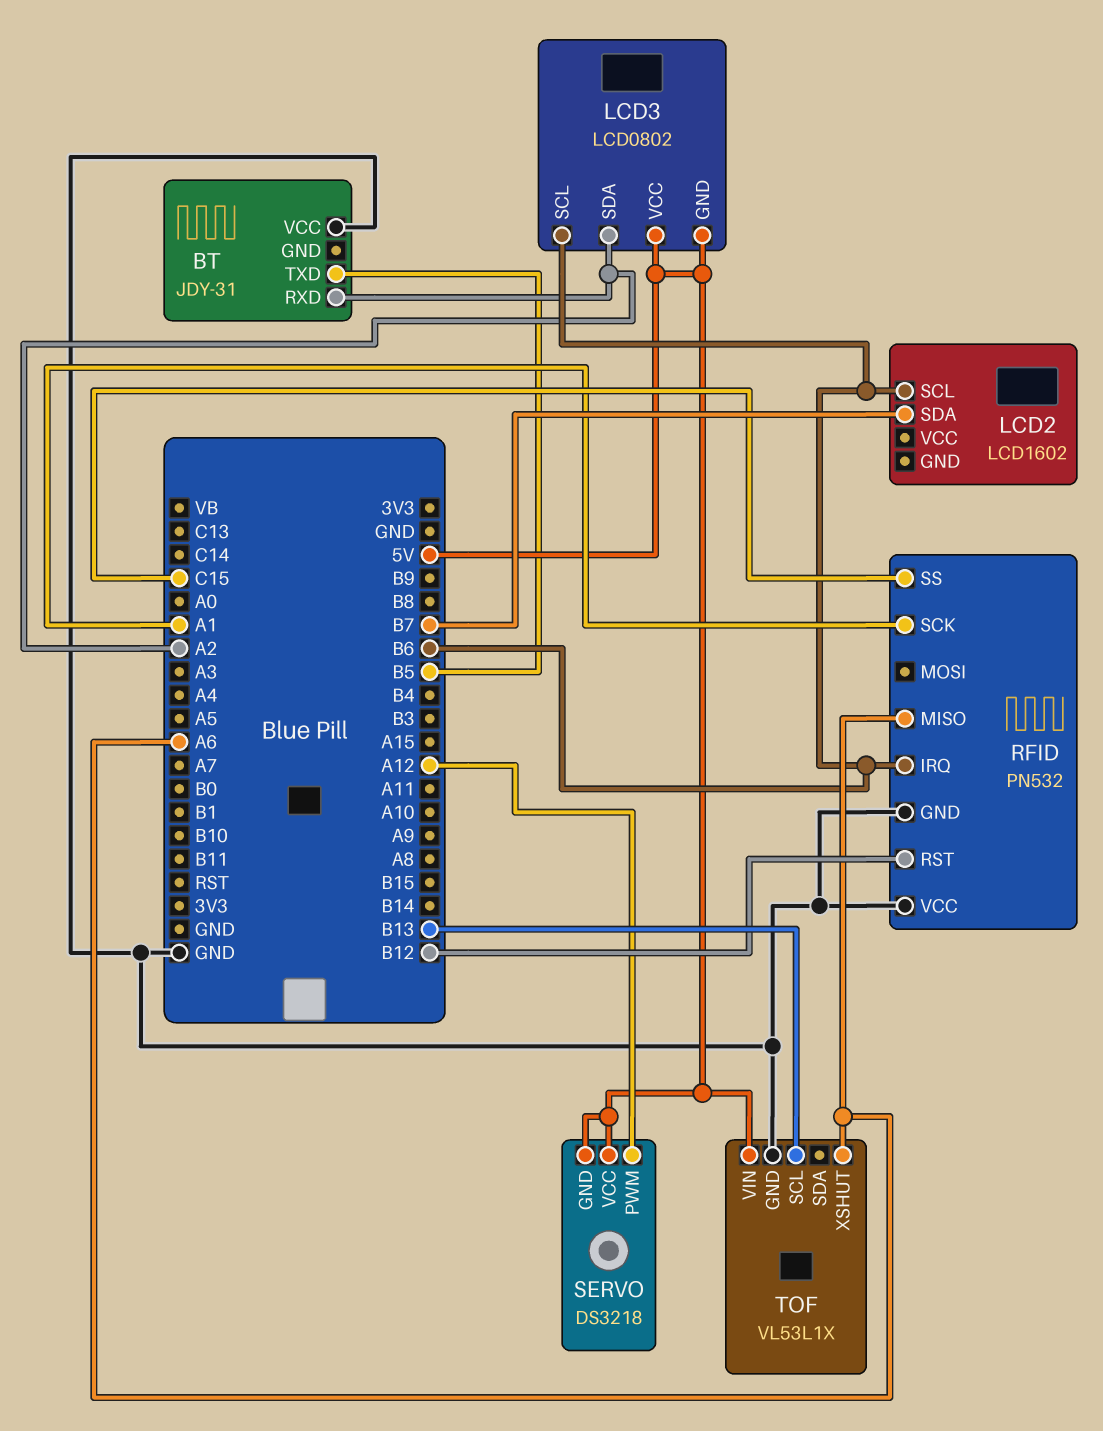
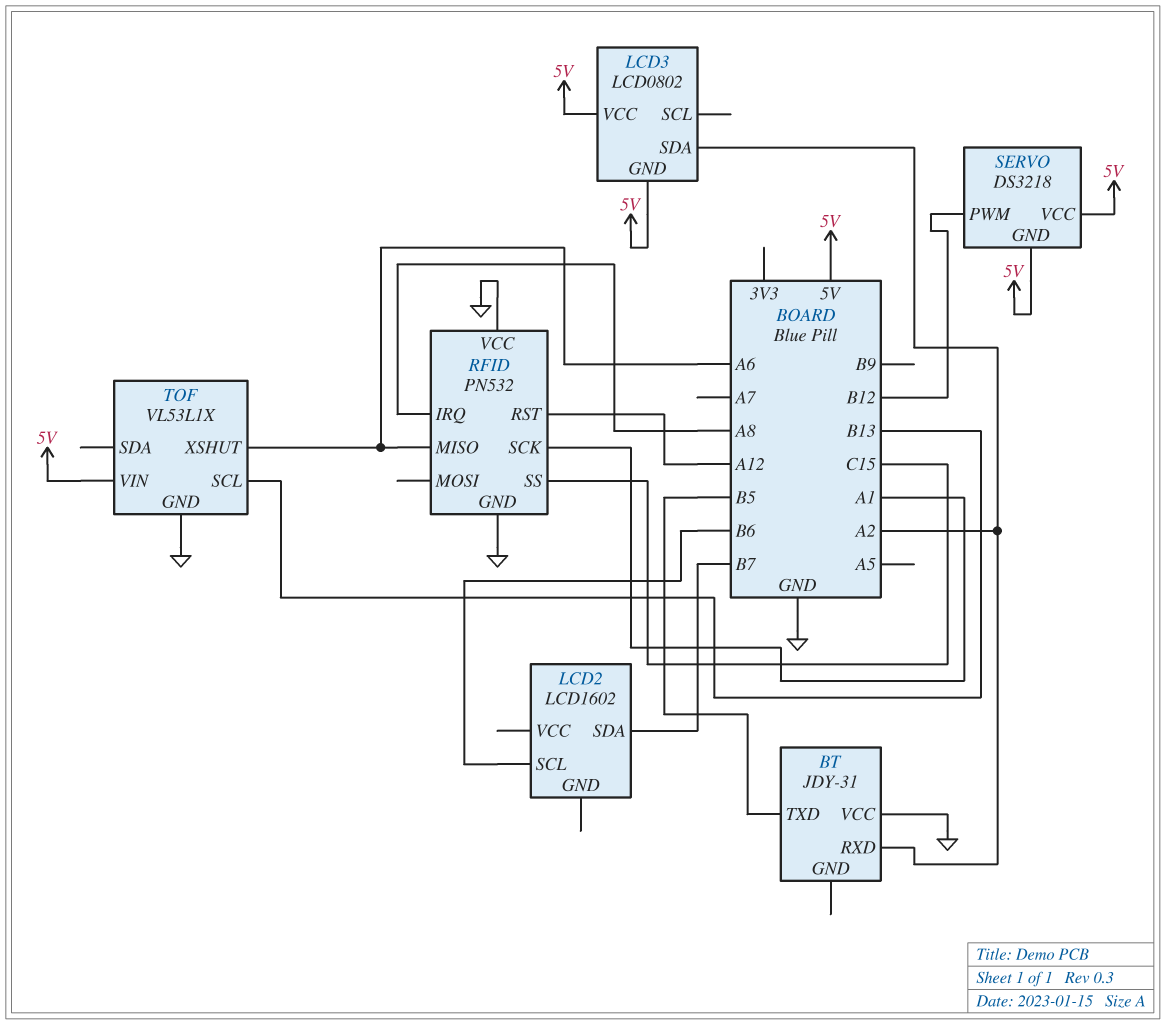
LCD3 pin SCL: B6 -> none
RFID pin IRQ: B6 -> A8
RFID pin RST: B12 -> A12
SERVO pin PWM: A12 -> B12

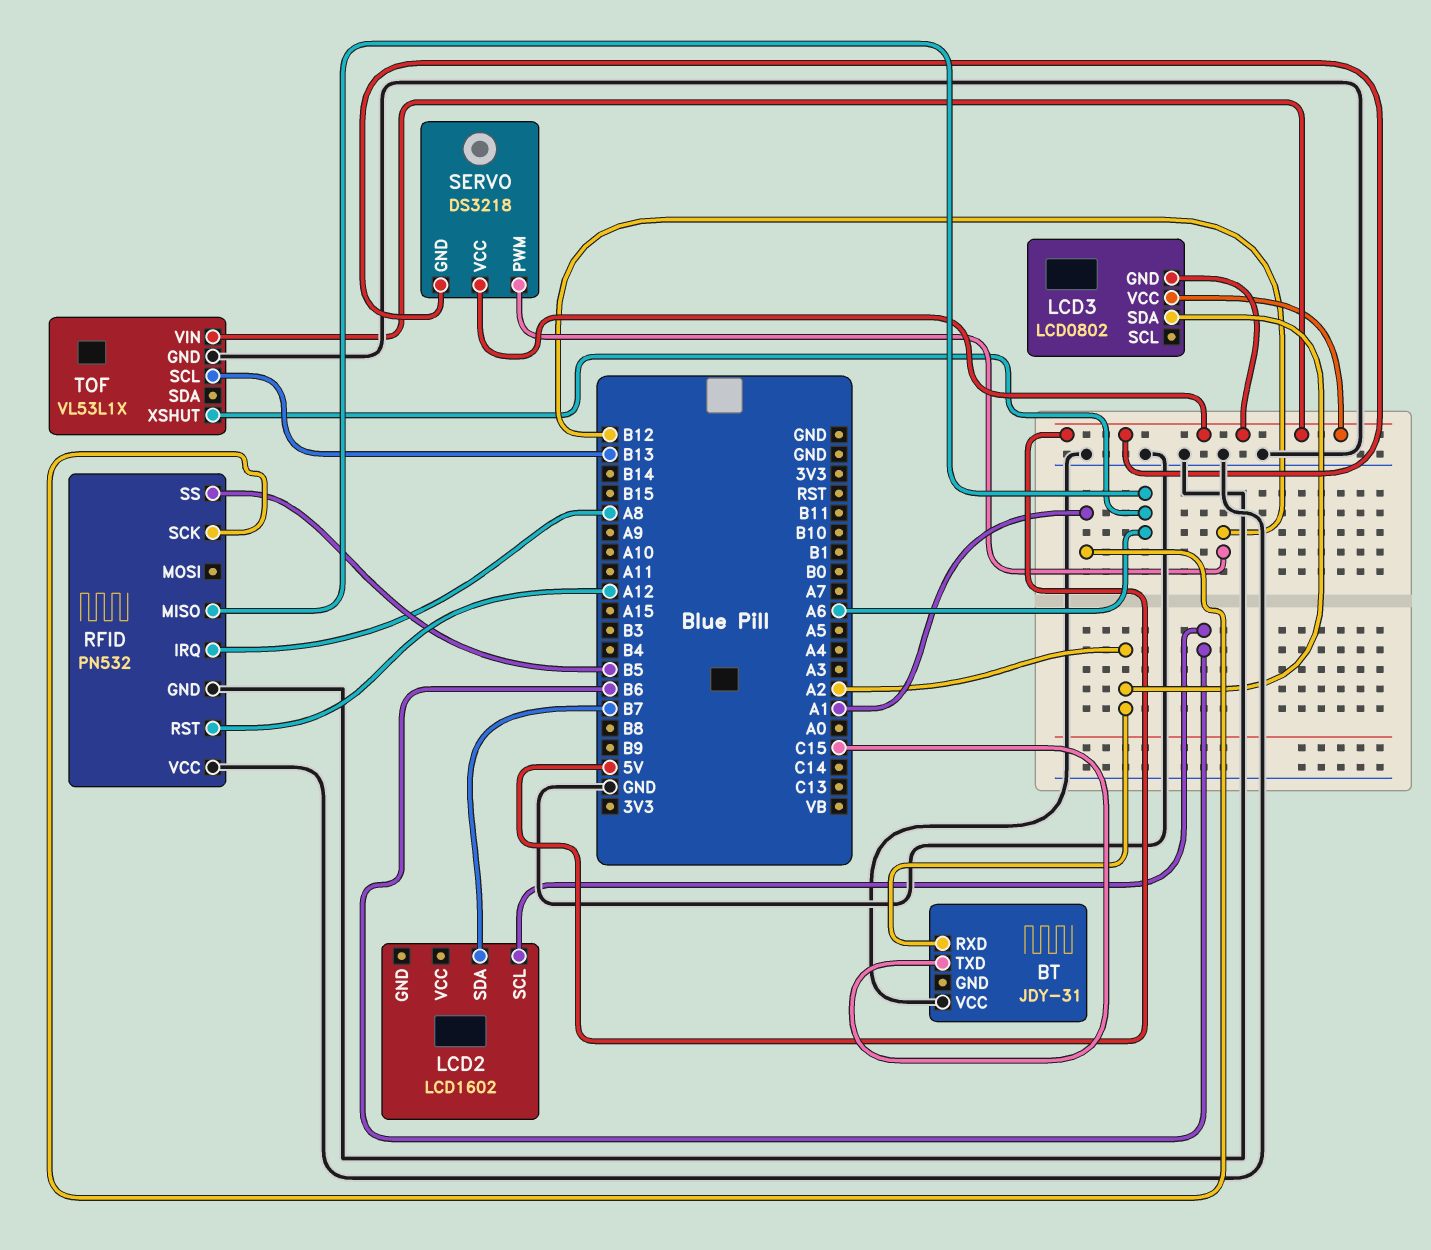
BT pin TXD: B5 -> C15
RFID pin SS: C15 -> B5

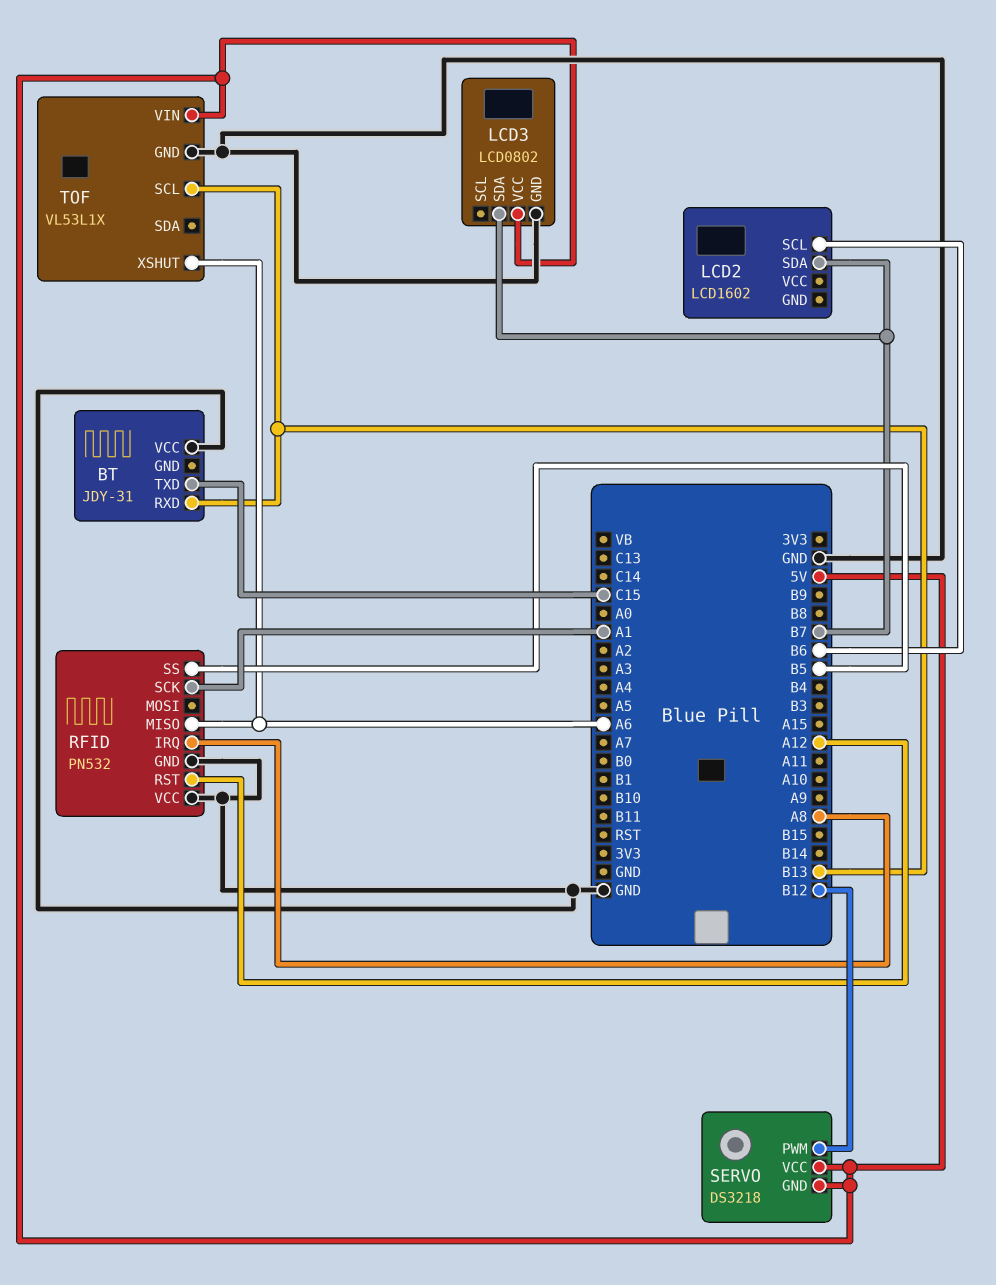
BT pin RXD: A2 -> B13
LCD3 pin GND: 5V -> GND
LCD3 pin SDA: A2 -> B7

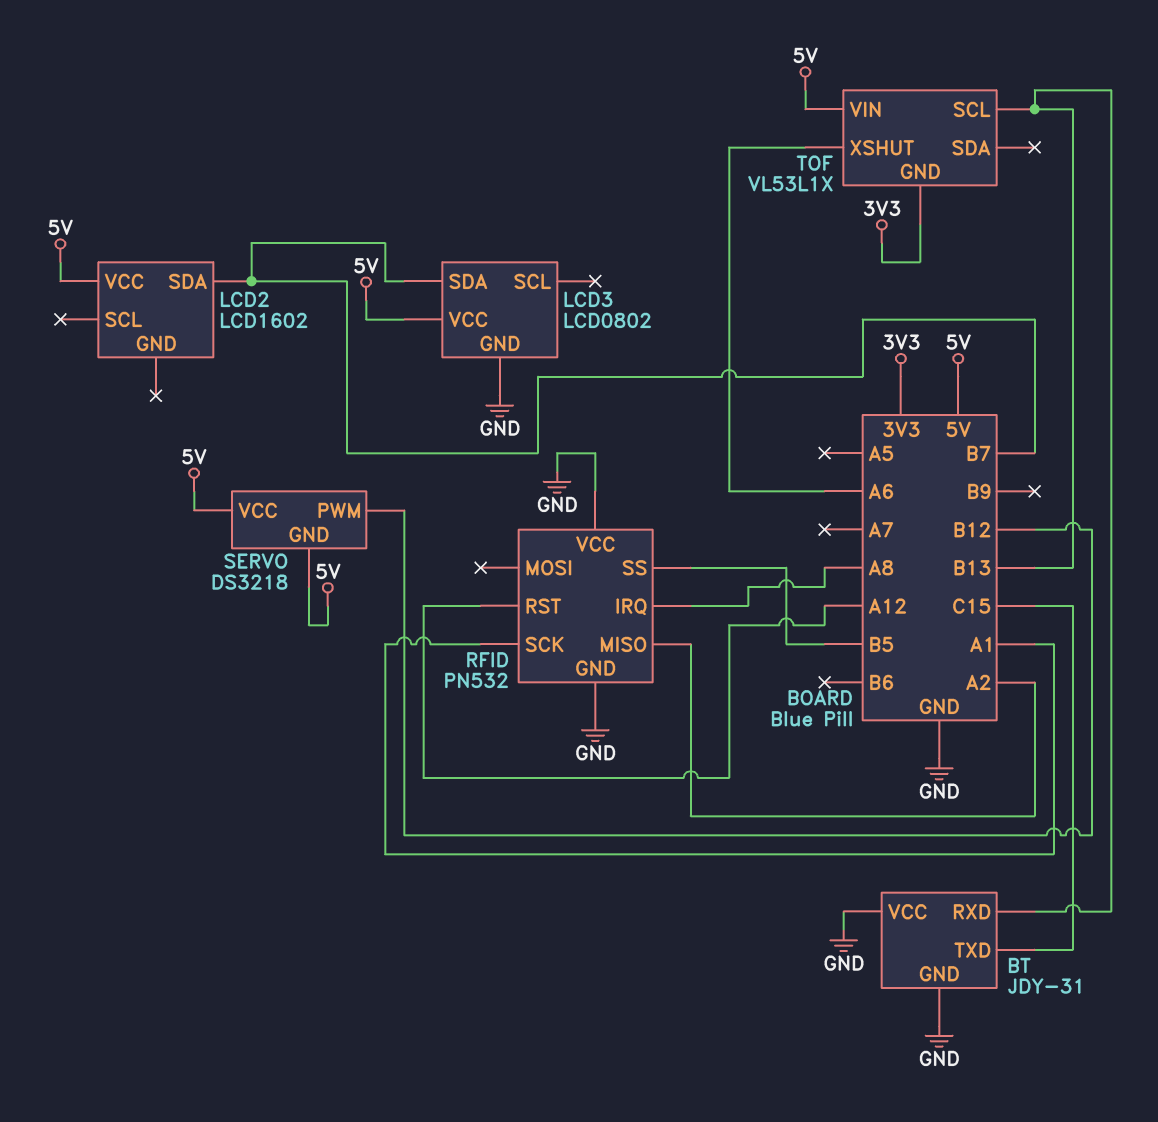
BT pin GND: none -> GND
LCD2 pin SCL: B6 -> none
LCD2 pin VCC: none -> 5V
RFID pin MISO: A6 -> A2
TOF pin GND: GND -> 3V3

